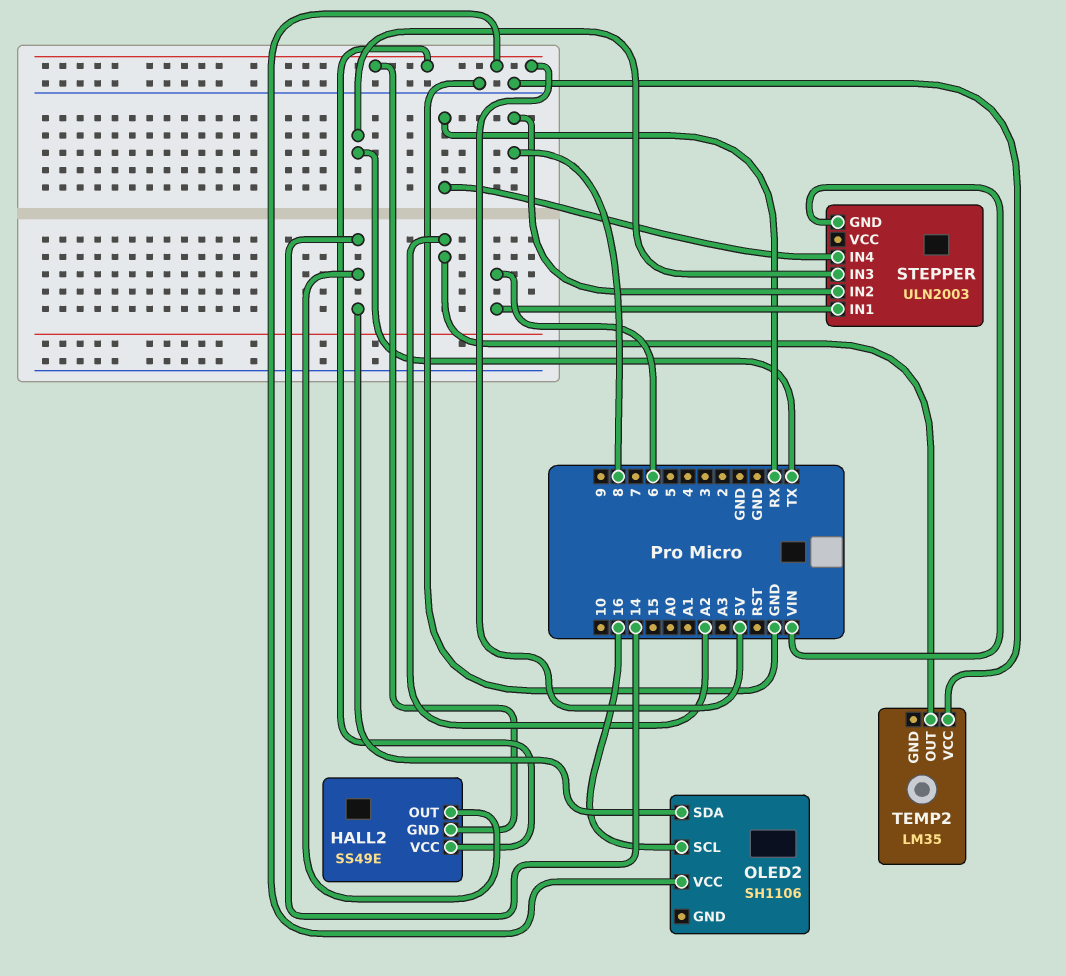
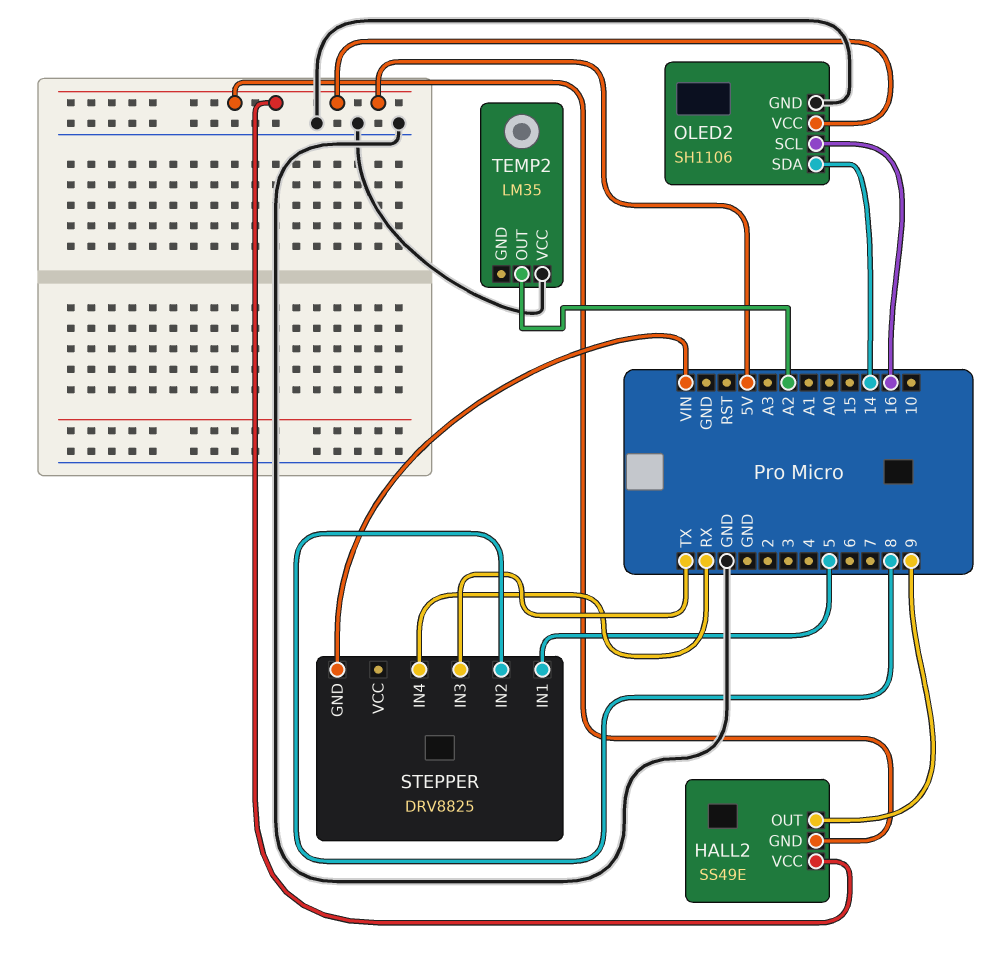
HALL2 pin OUT: 14 -> 9
OLED2 pin GND: none -> GND
STEPPER: ULN2003 -> DRV8825
STEPPER pin IN1: 6 -> 5

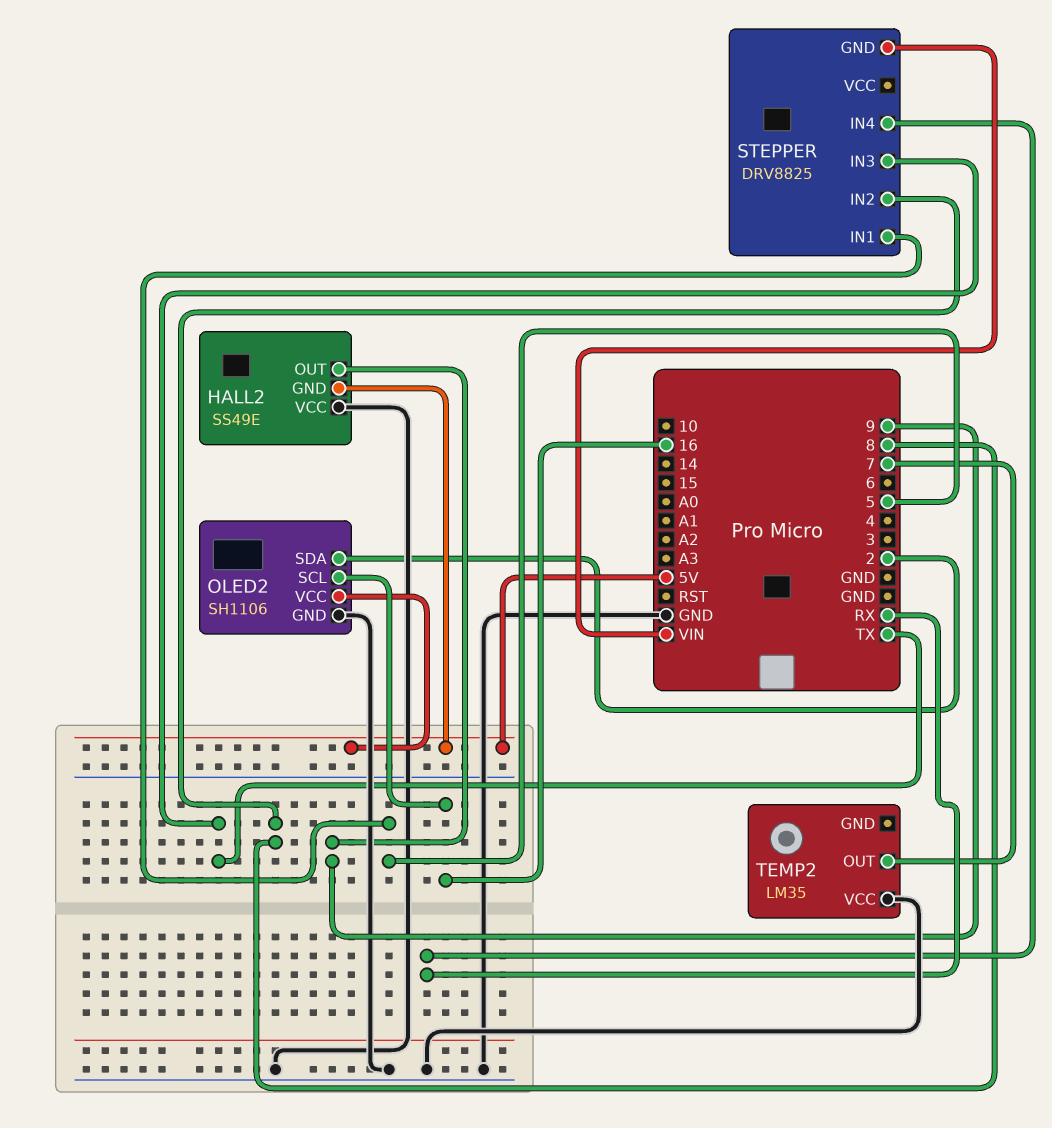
HALL2 pin VCC: 5V -> GND
OLED2 pin SDA: 14 -> 2
TEMP2 pin OUT: A2 -> 7

